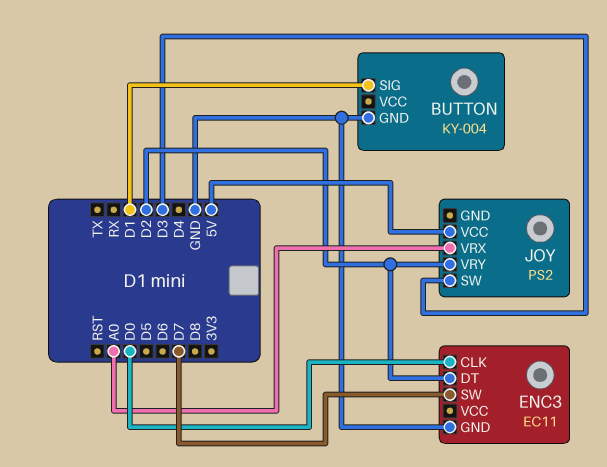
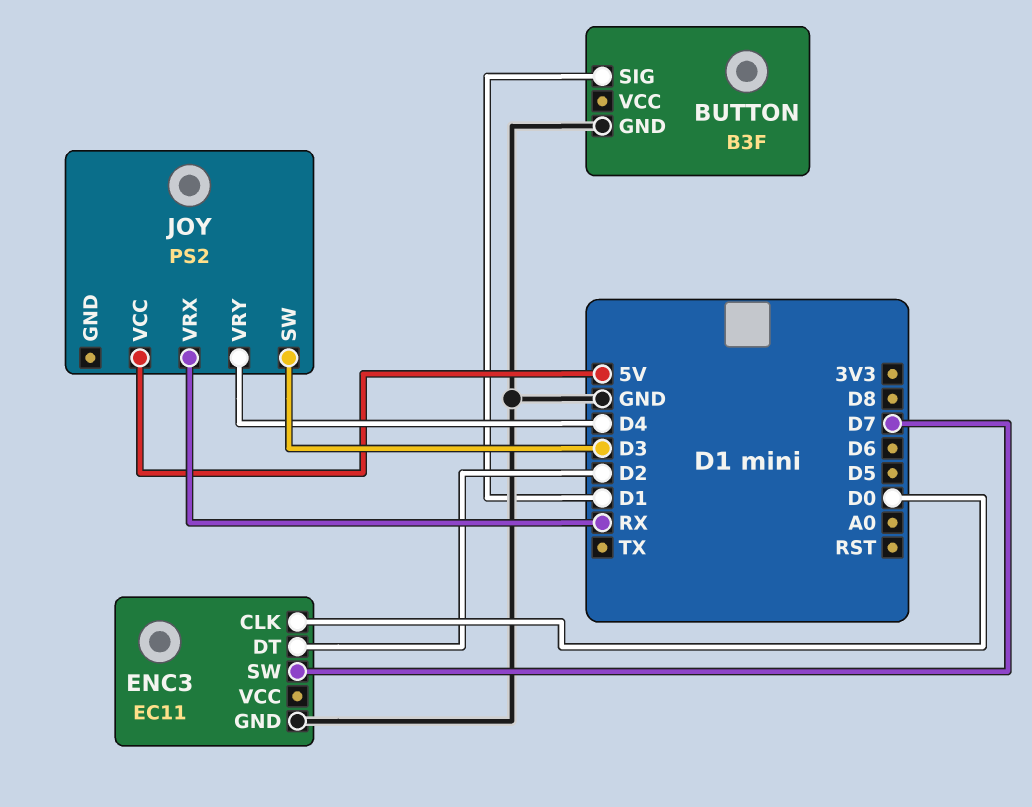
BUTTON: KY-004 -> B3F
JOY pin VRX: A0 -> RX
JOY pin VRY: D2 -> D4

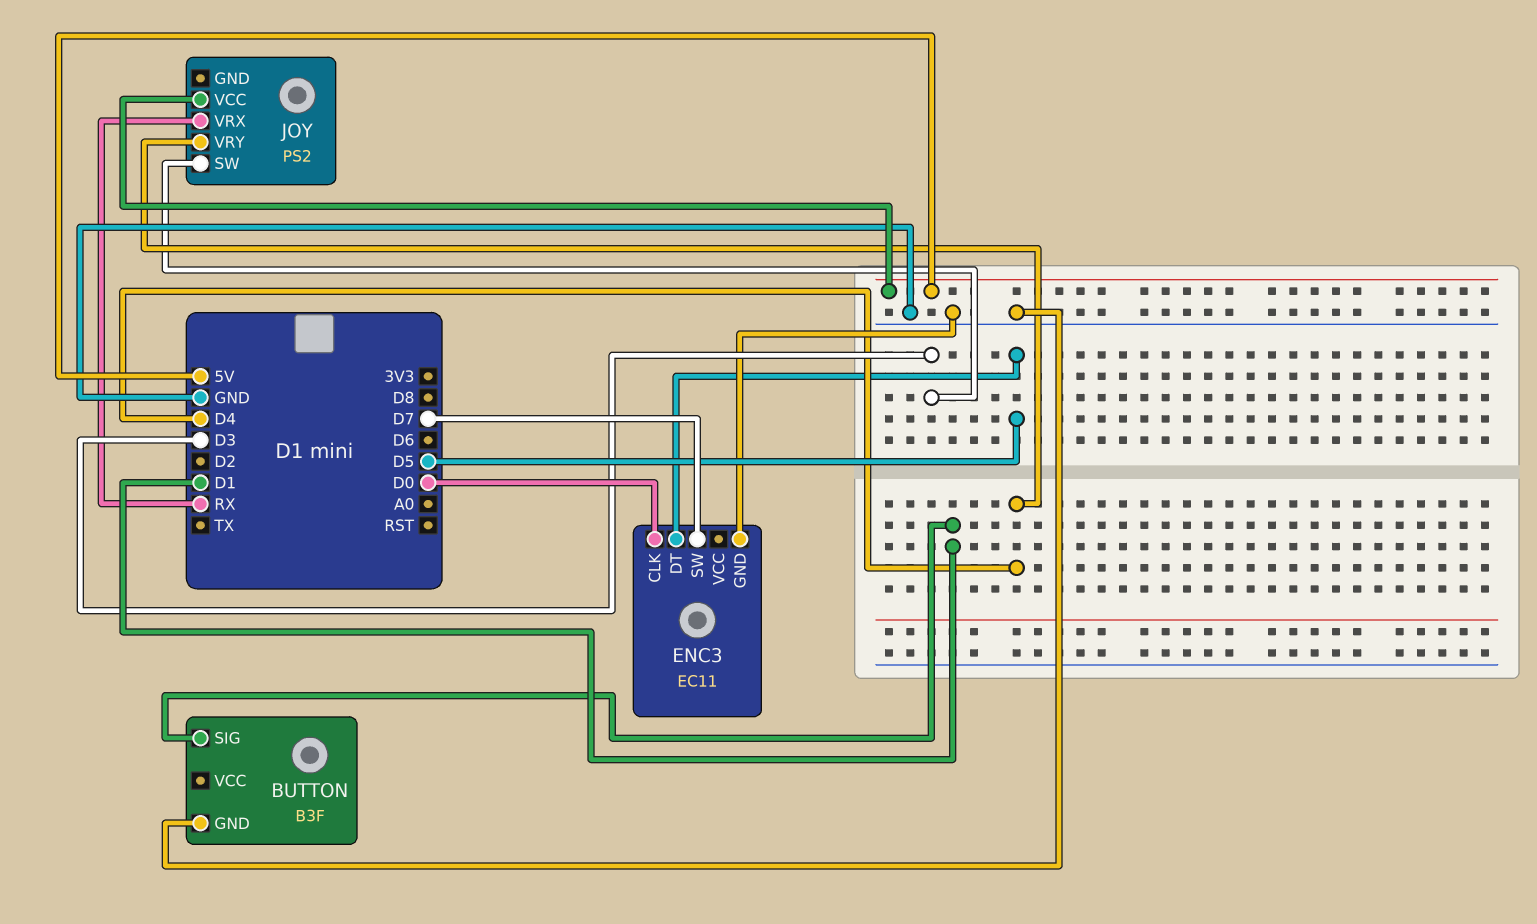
ENC3 pin DT: D2 -> D5

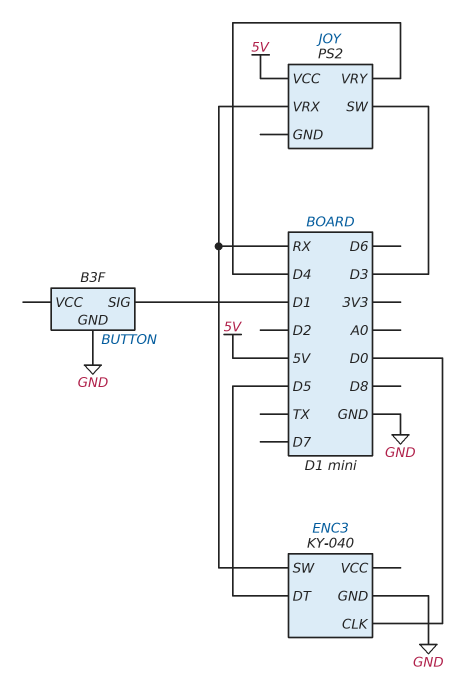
ENC3: EC11 -> KY-040
ENC3 pin SW: D7 -> RX

